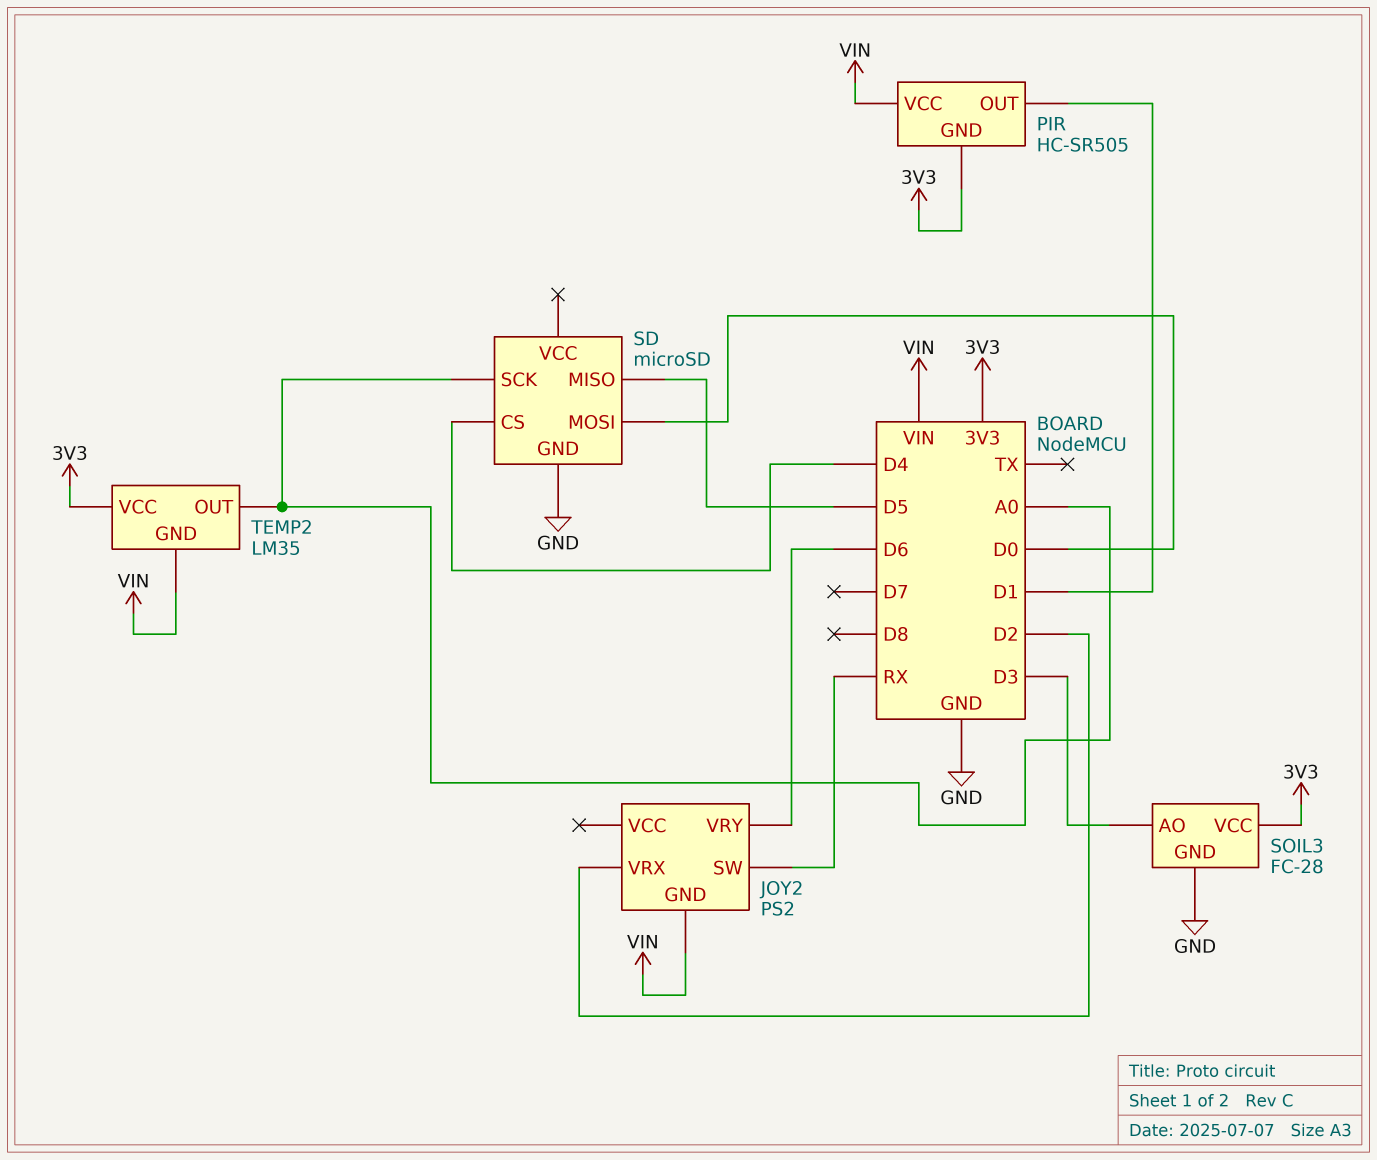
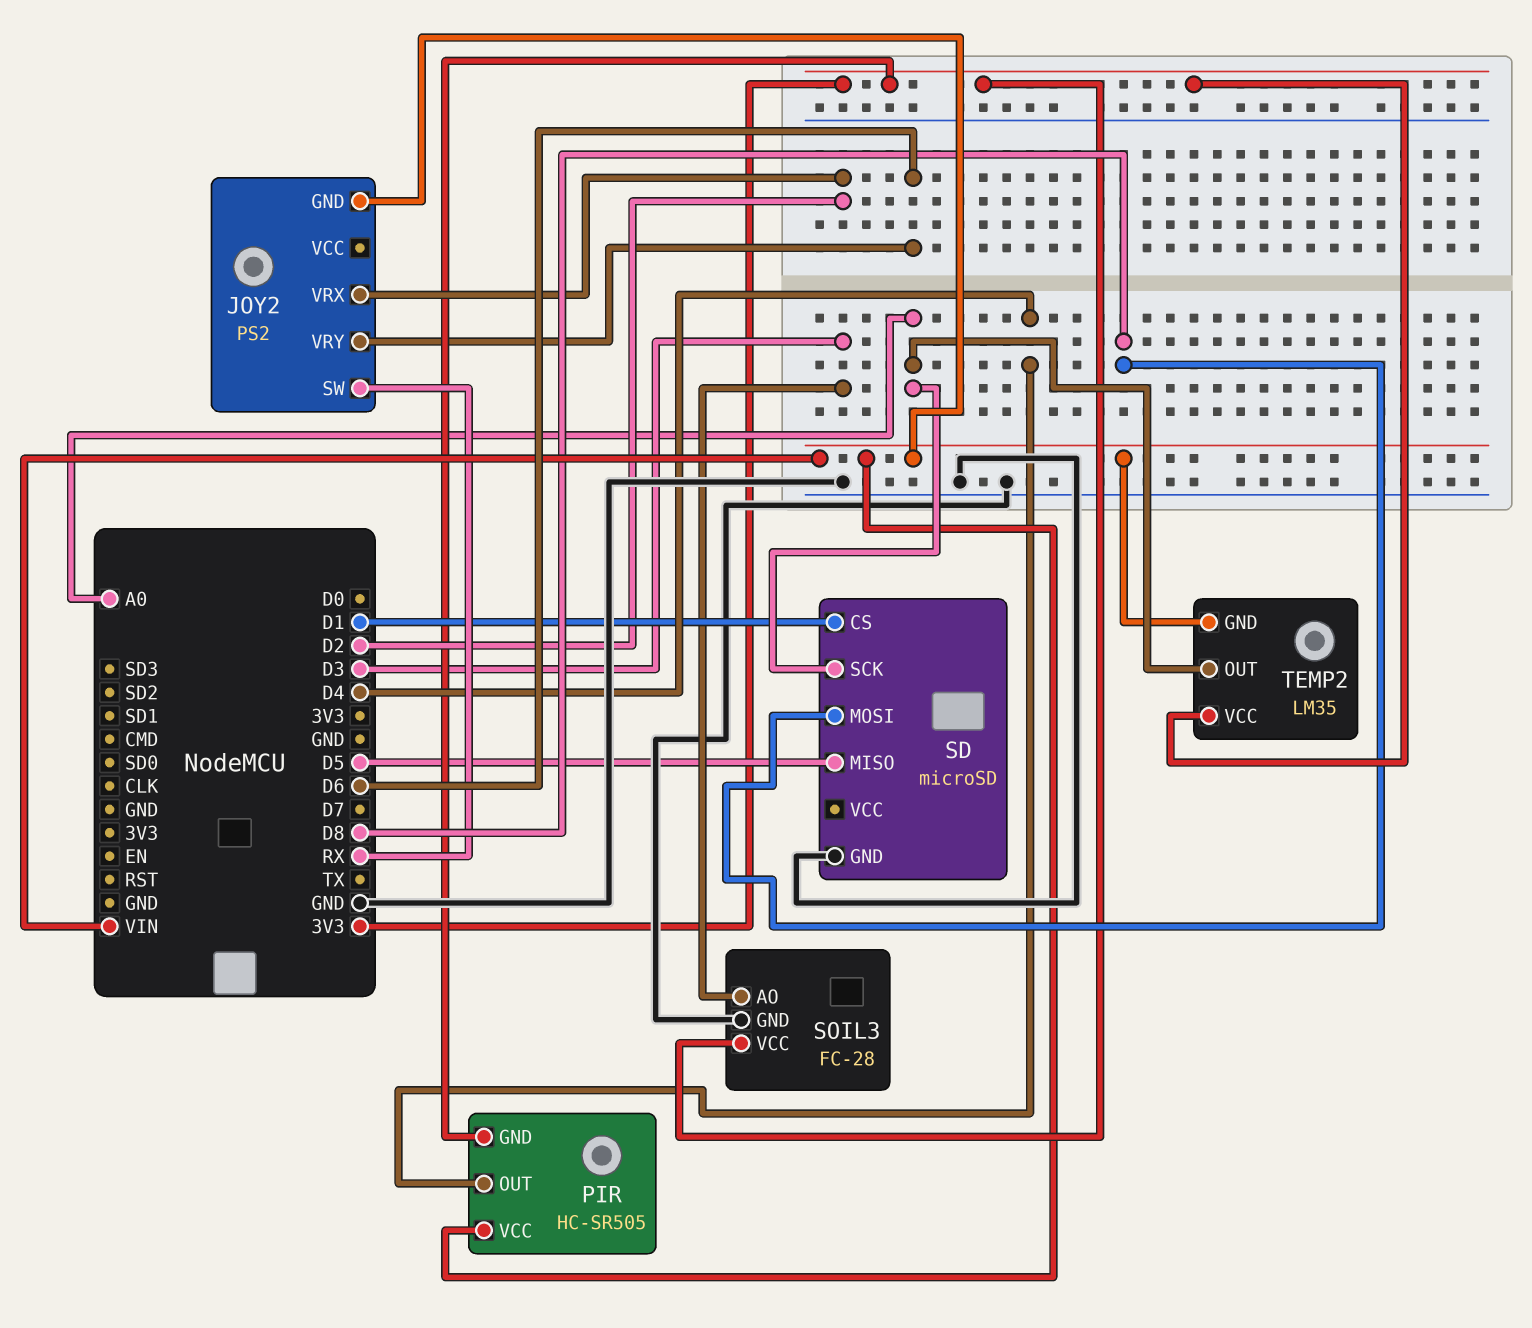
PIR pin OUT: D1 -> D4
SD pin CS: D4 -> D1
SD pin MOSI: D0 -> D8

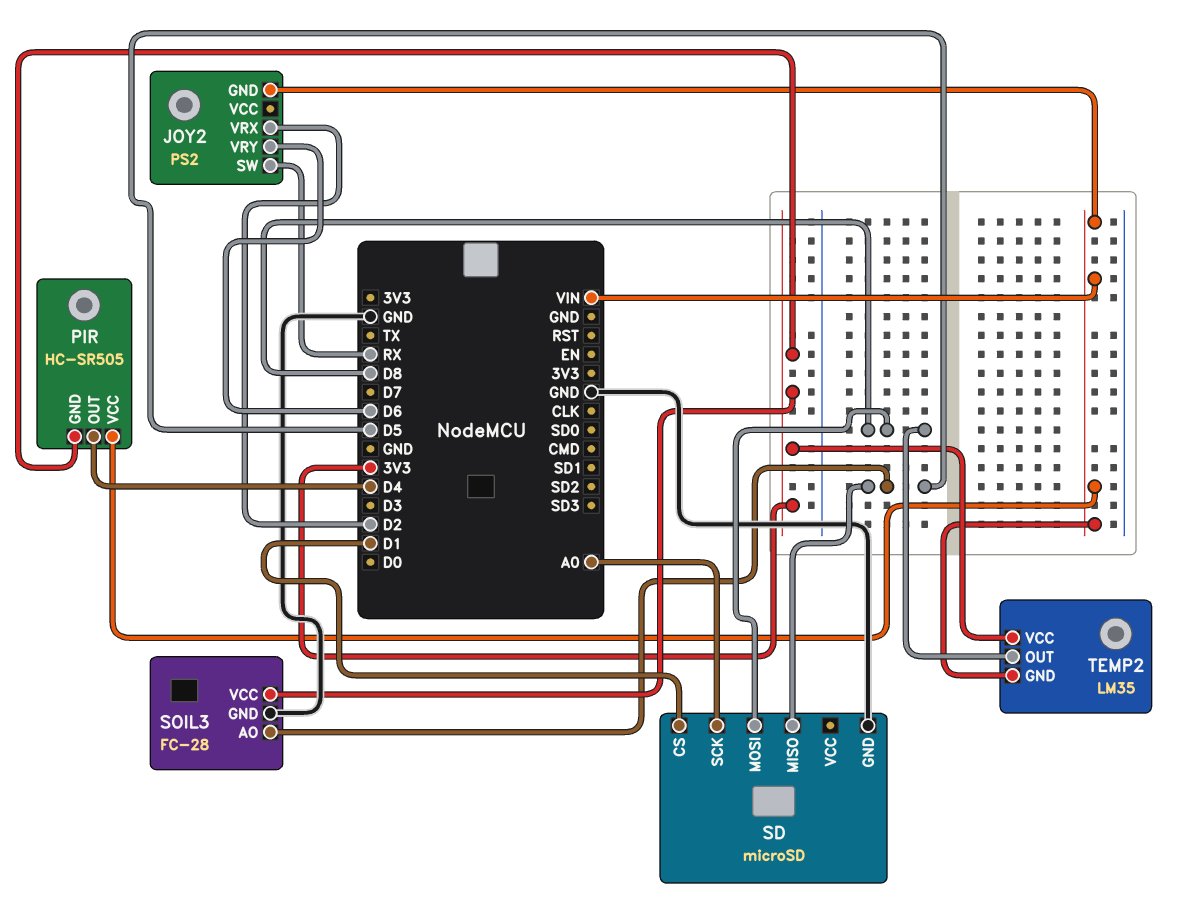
SOIL3 pin AO: D3 -> D5
TEMP2 pin OUT: A0 -> D8

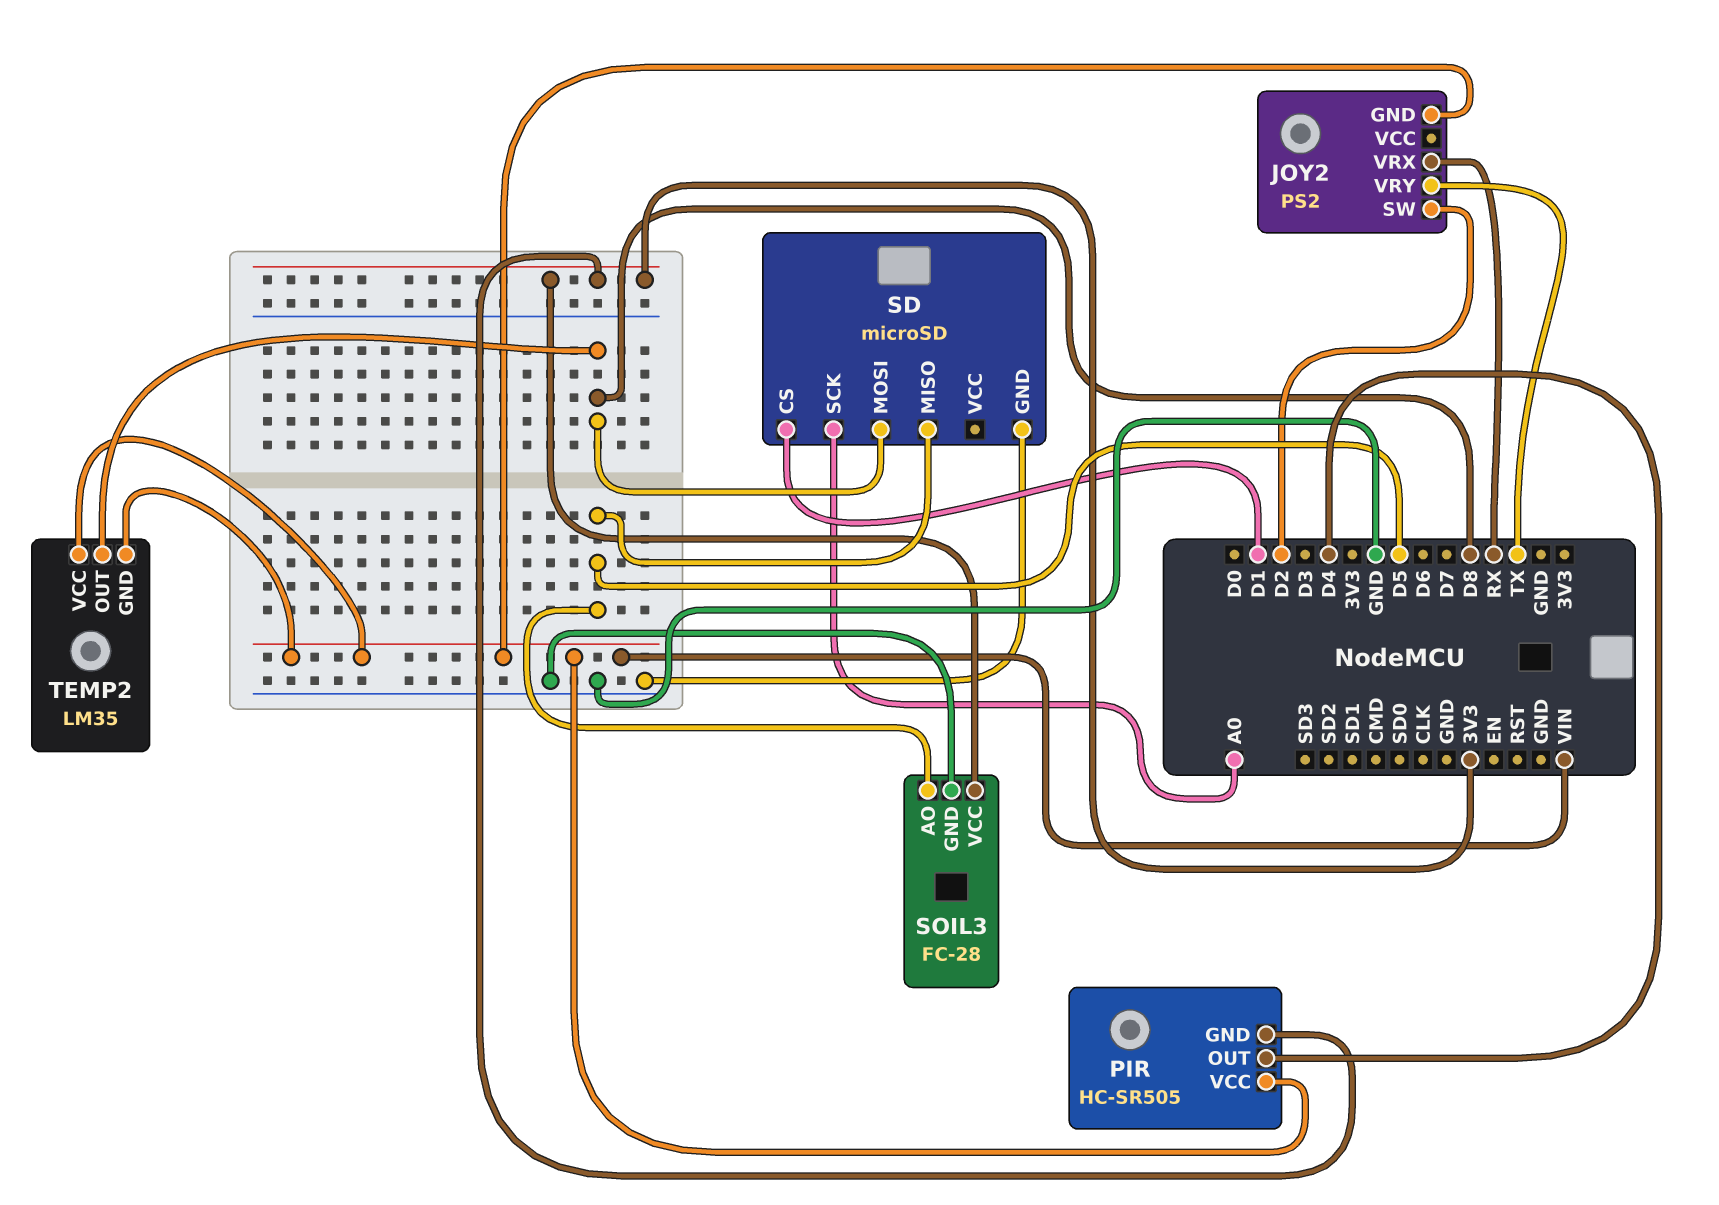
JOY2 pin SW: RX -> D2
JOY2 pin VRX: D2 -> RX
JOY2 pin VRY: D6 -> TX
TEMP2 pin VCC: 3V3 -> VIN

